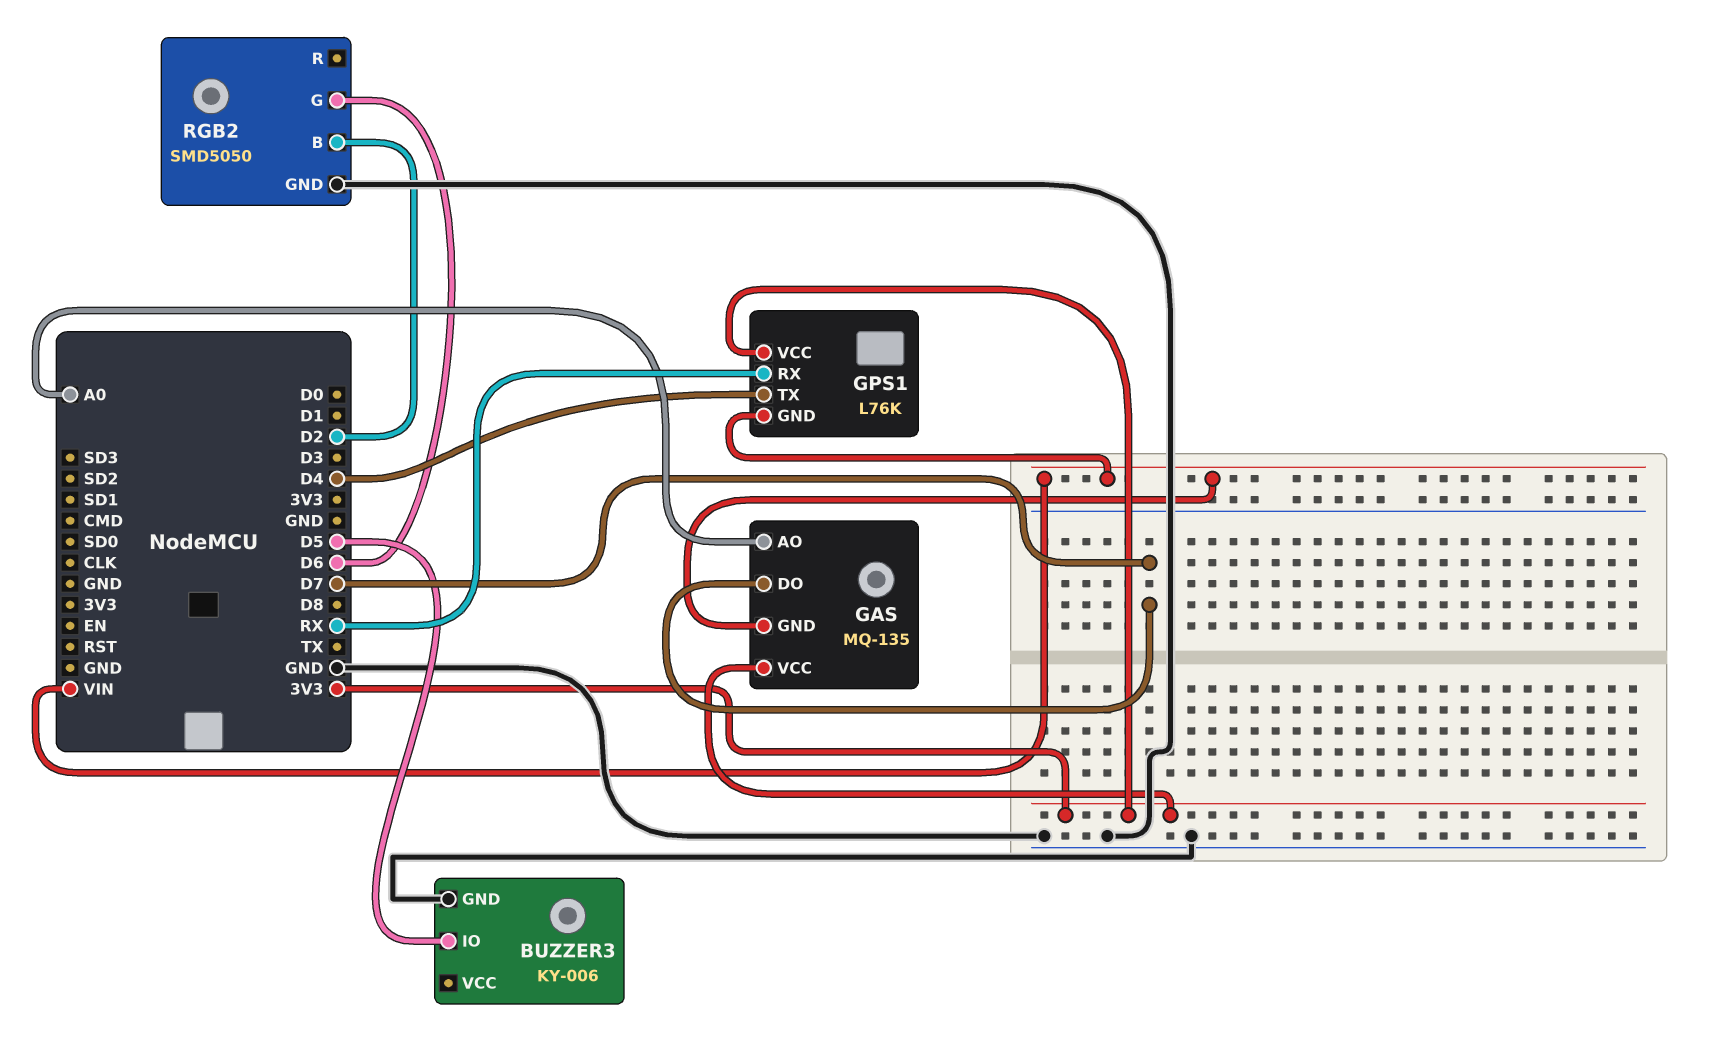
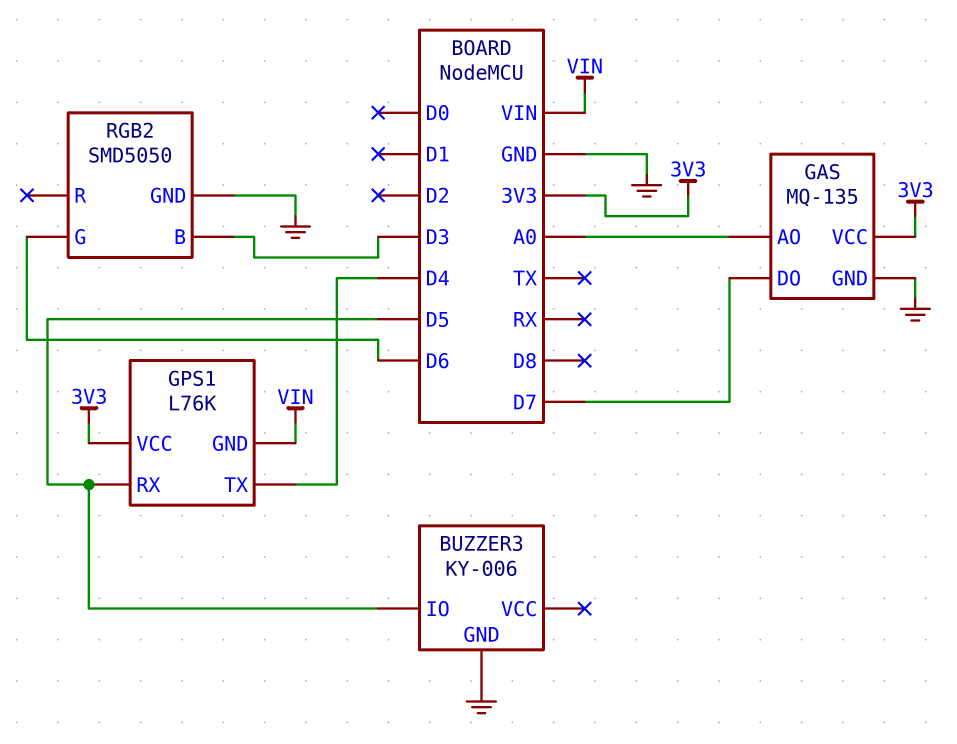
GAS pin GND: VIN -> GND
GPS1 pin RX: RX -> D5
RGB2 pin B: D2 -> D3

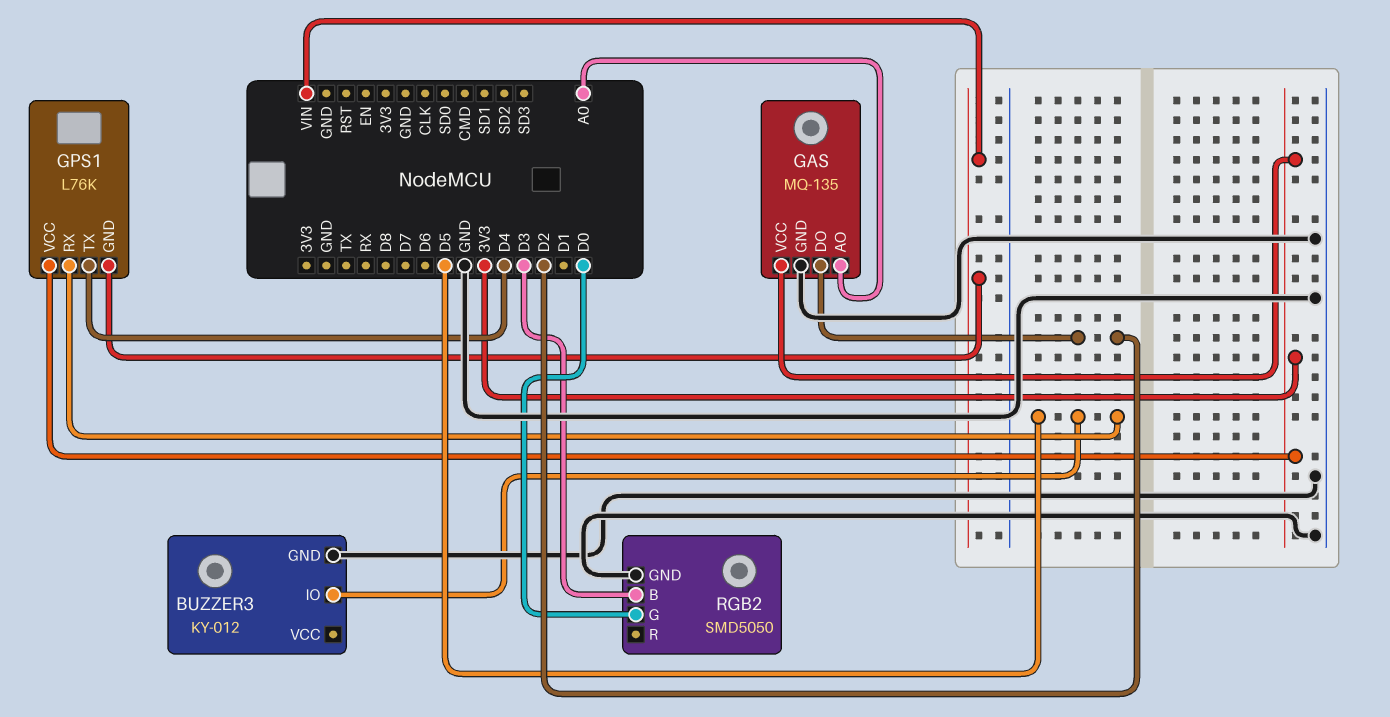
BUZZER3: KY-006 -> KY-012
GAS pin DO: D7 -> D2
RGB2 pin G: D6 -> D0

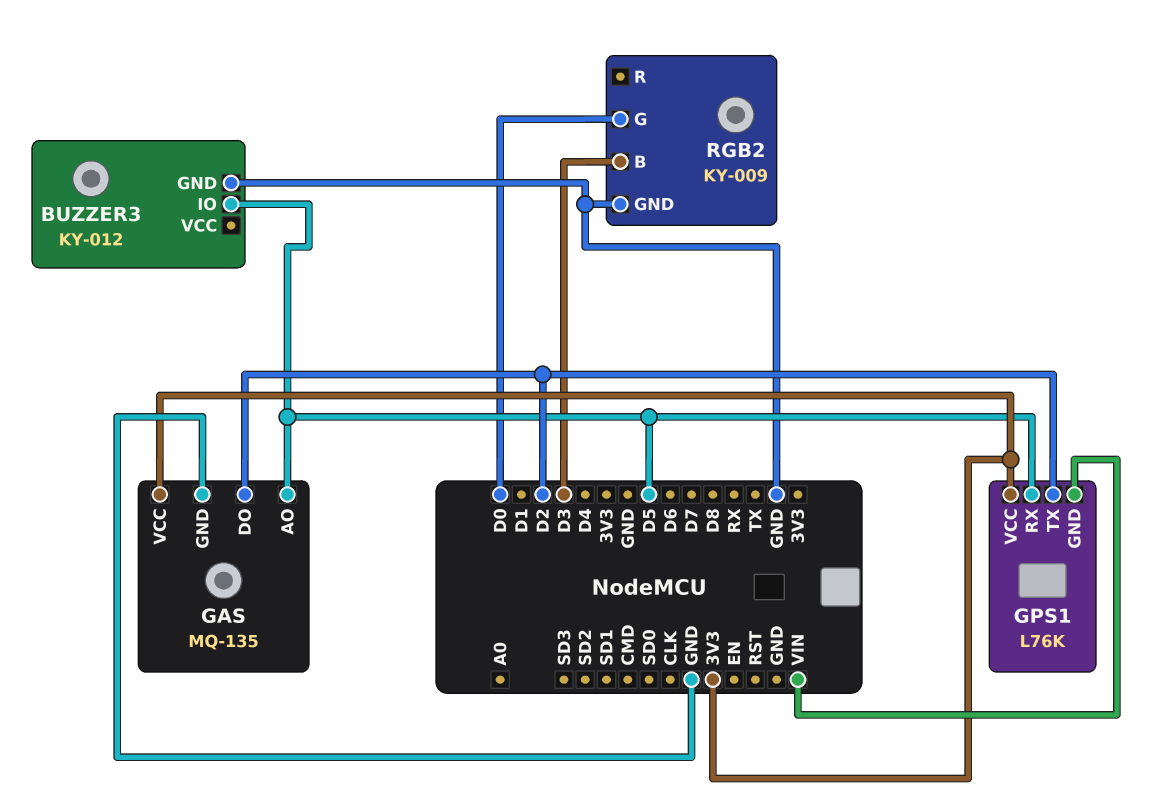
GAS pin AO: A0 -> D5
GPS1 pin TX: D4 -> D2
RGB2: SMD5050 -> KY-009

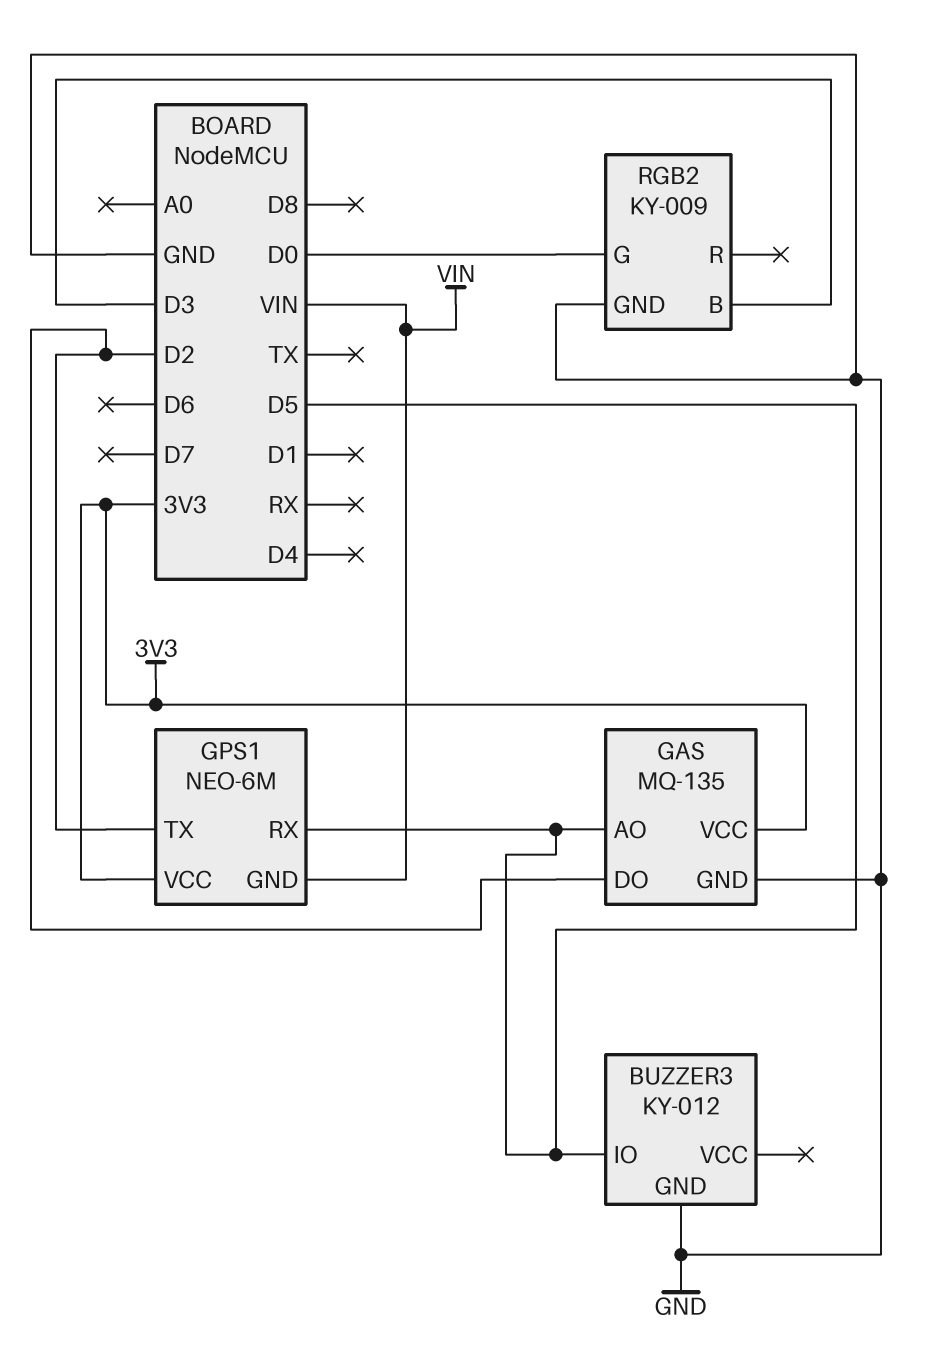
GPS1: L76K -> NEO-6M

